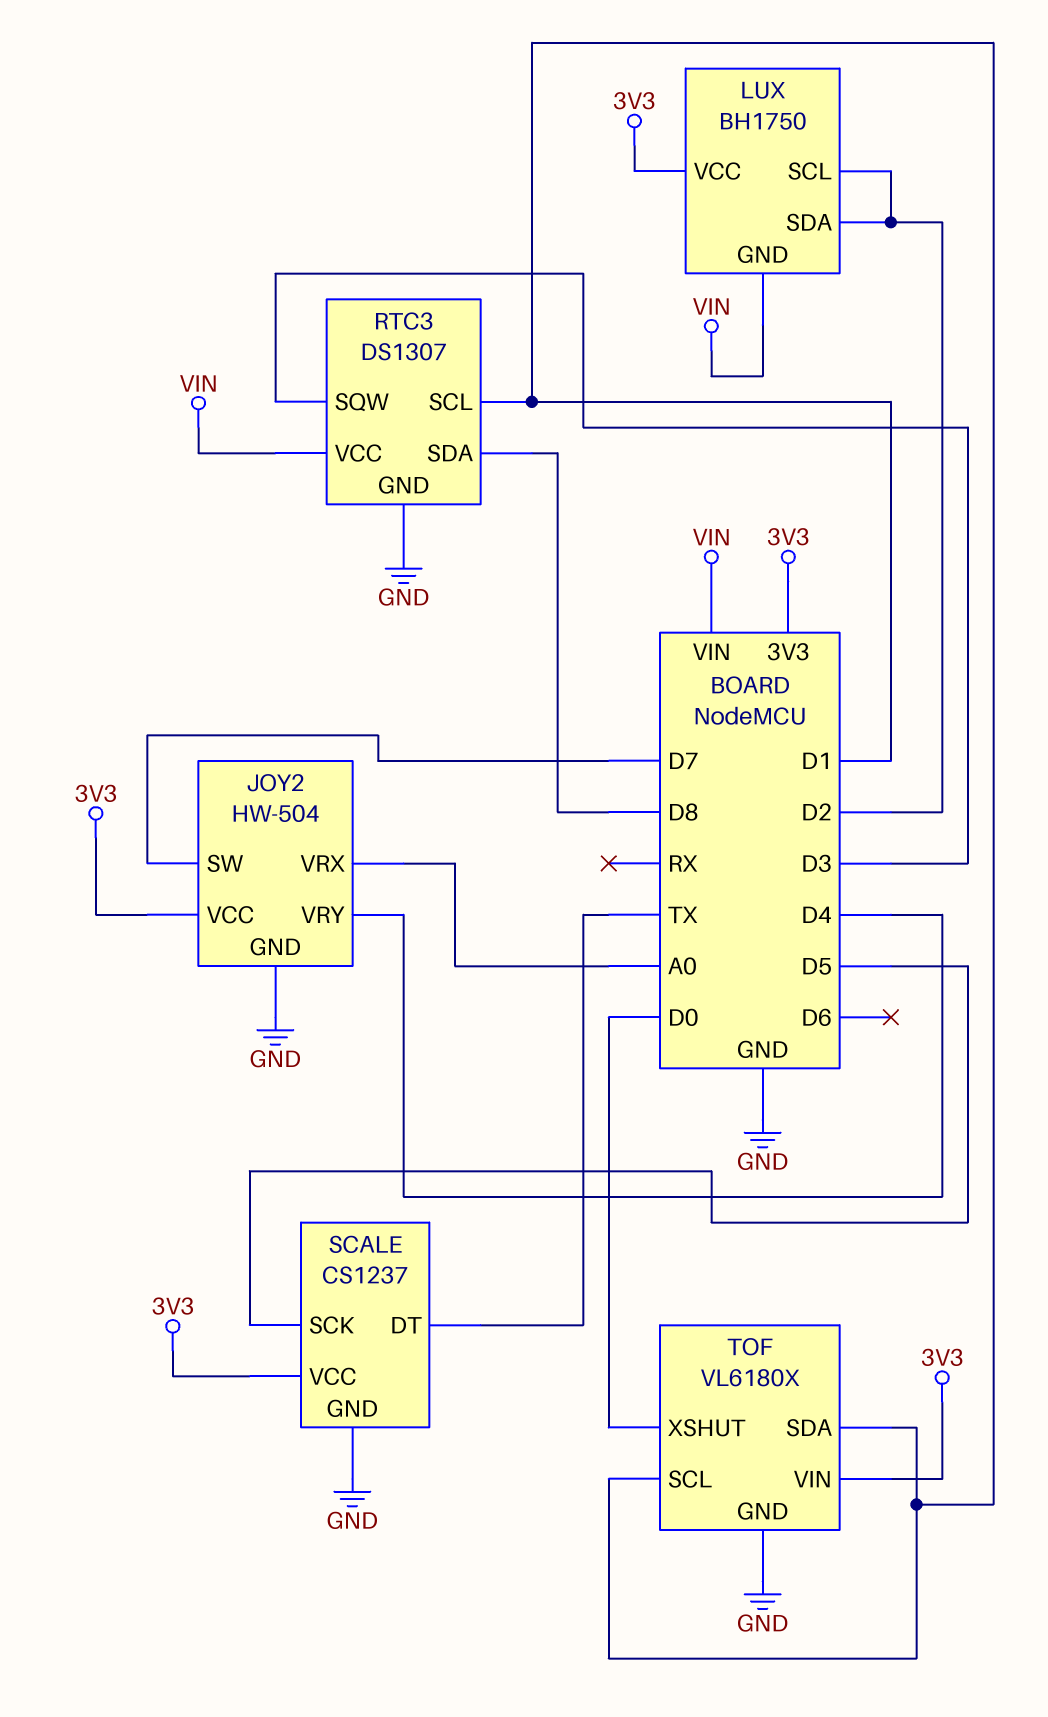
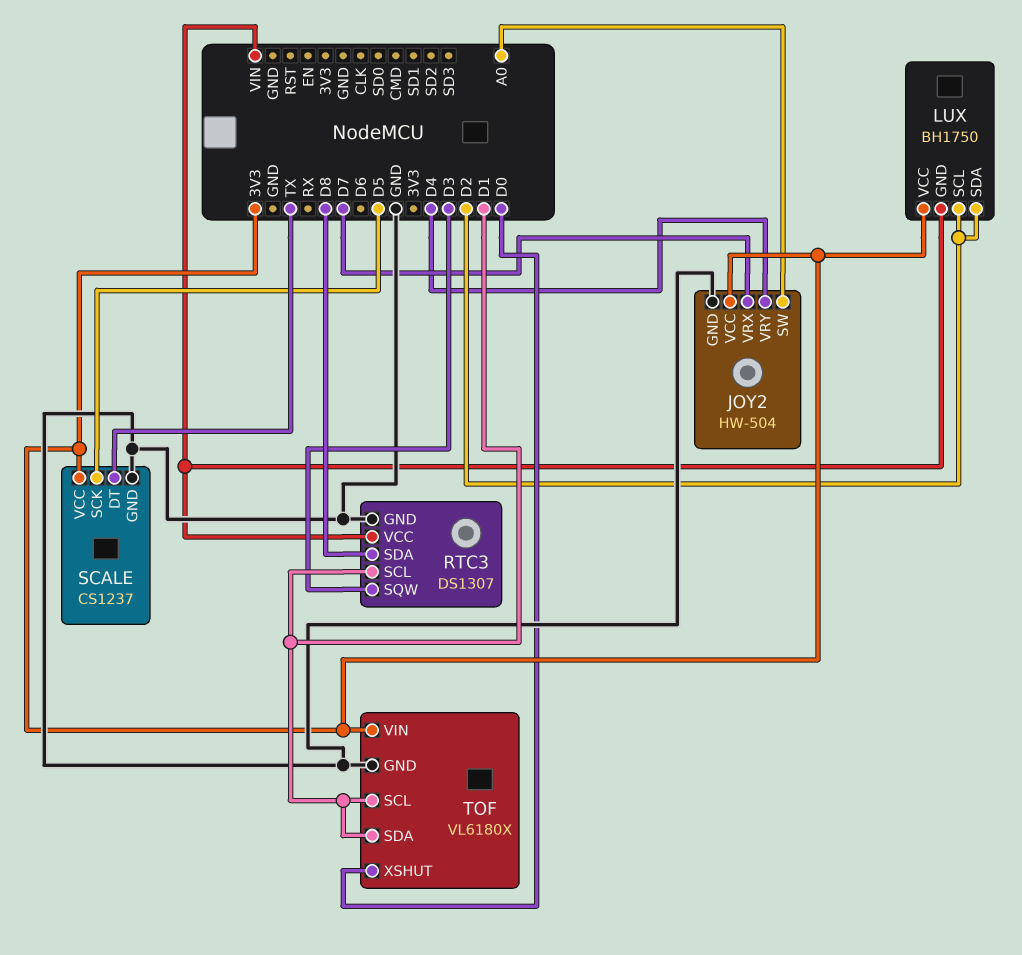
JOY2 pin SW: D7 -> A0
JOY2 pin VRX: A0 -> D7

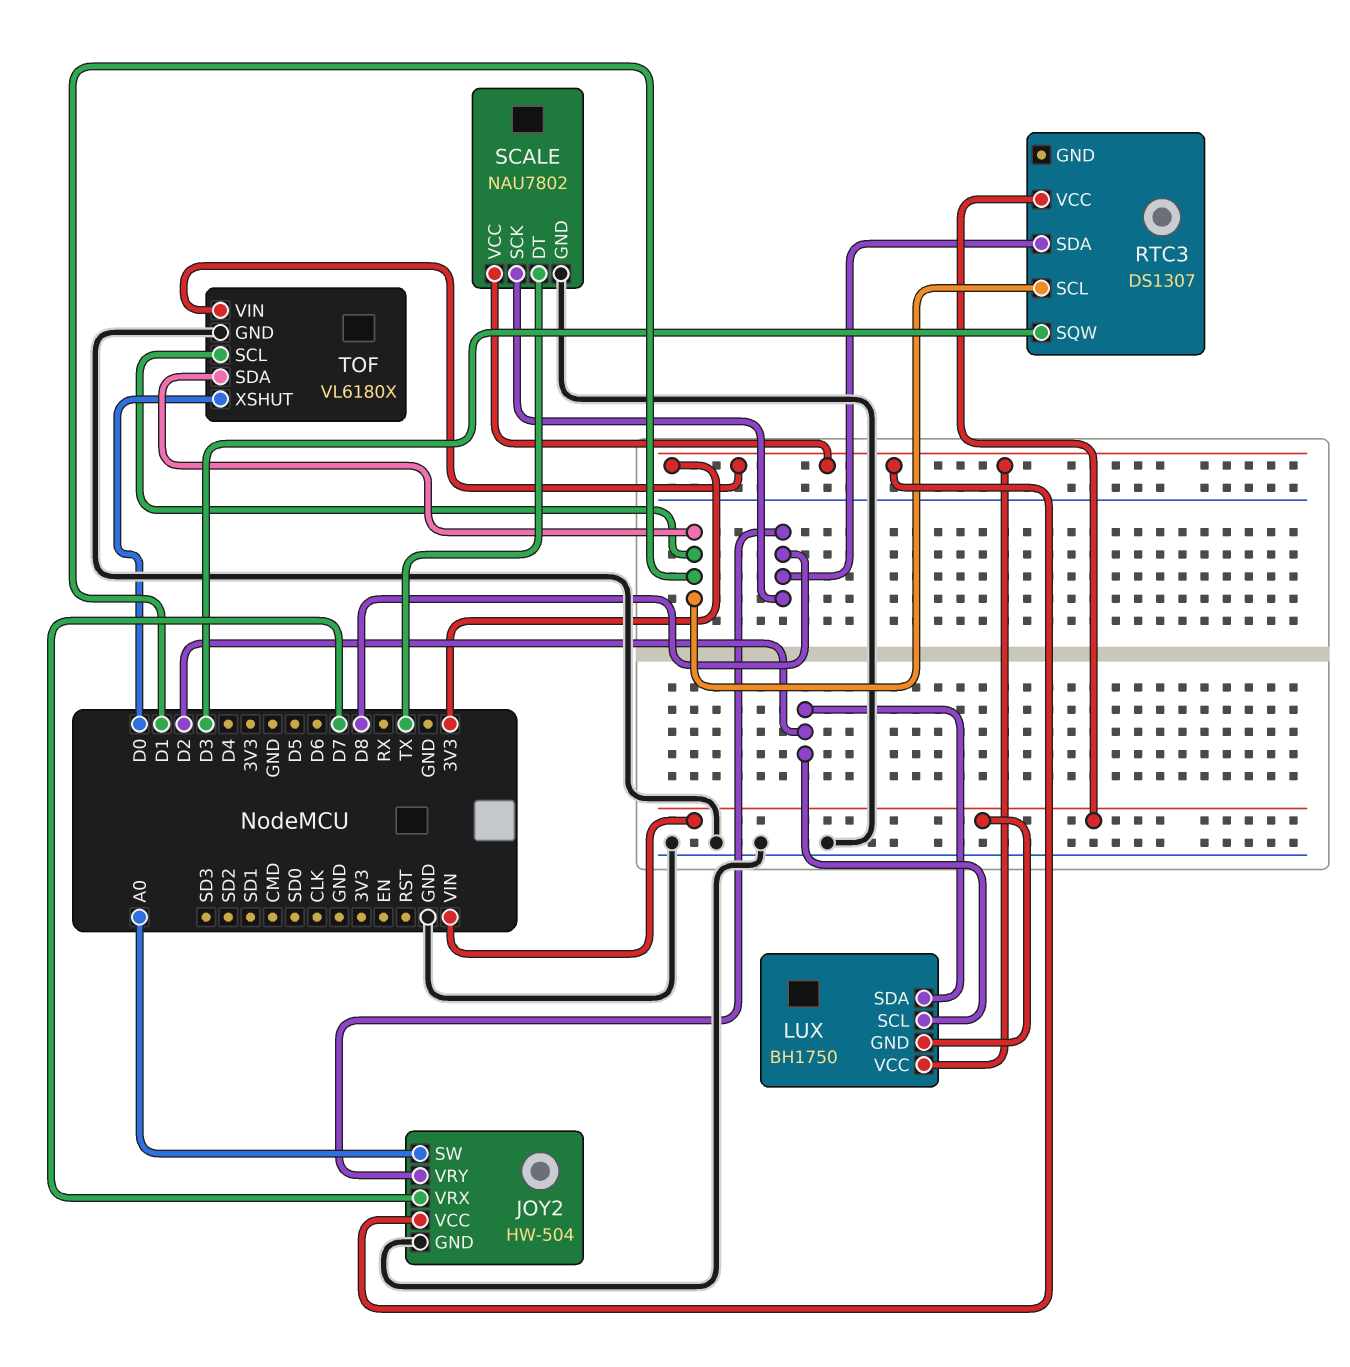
JOY2 pin VRY: D4 -> D8
RTC3 pin GND: GND -> none
SCALE: CS1237 -> NAU7802
SCALE pin SCK: D5 -> D8

